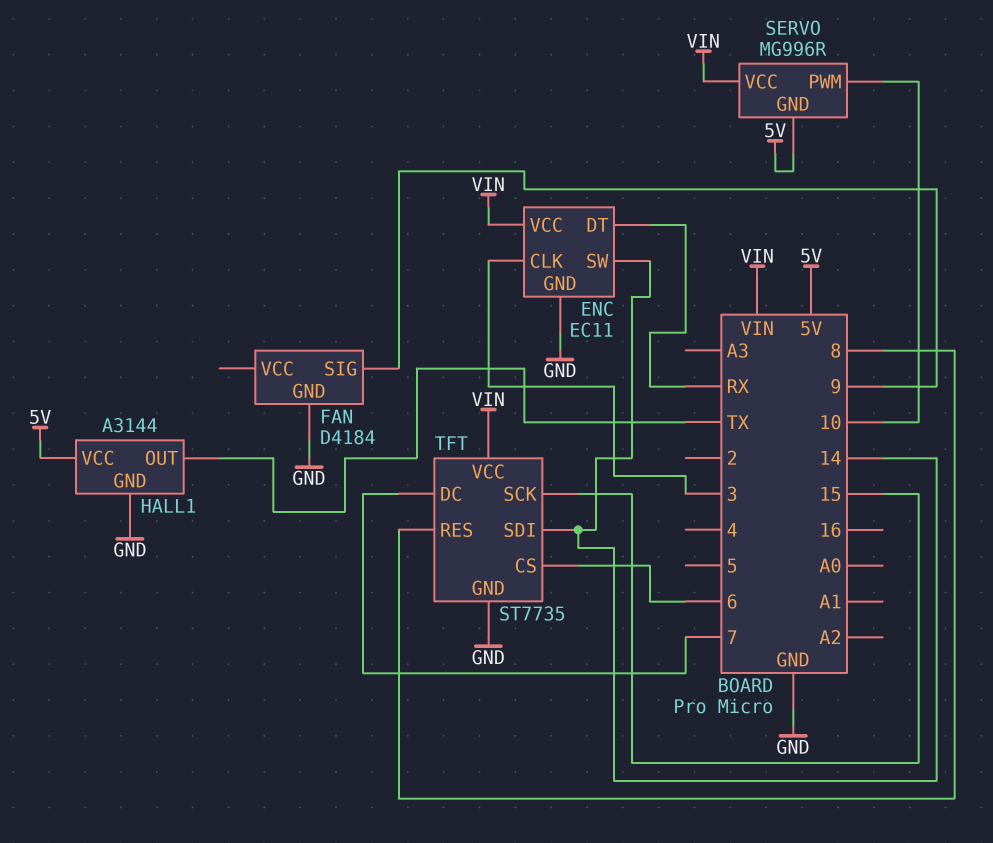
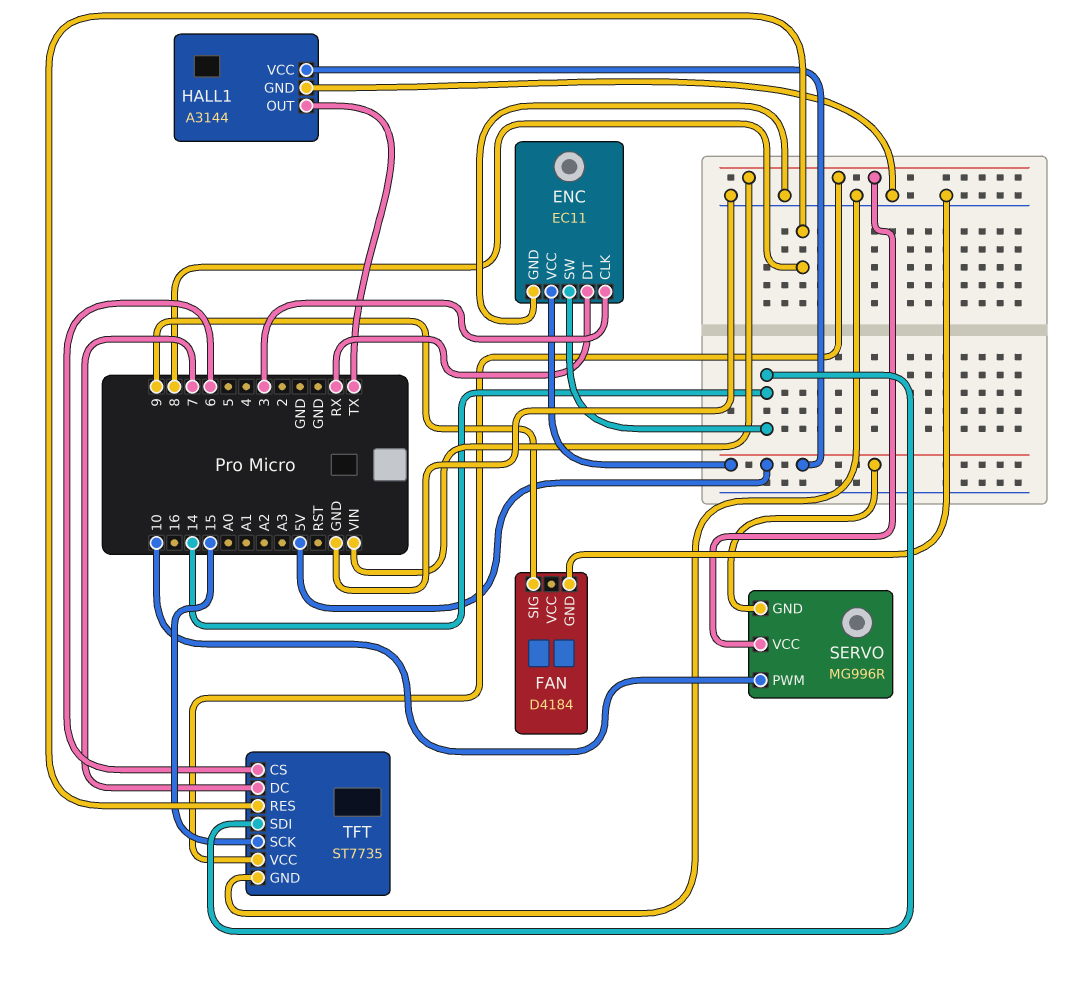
ENC pin VCC: VIN -> 5V

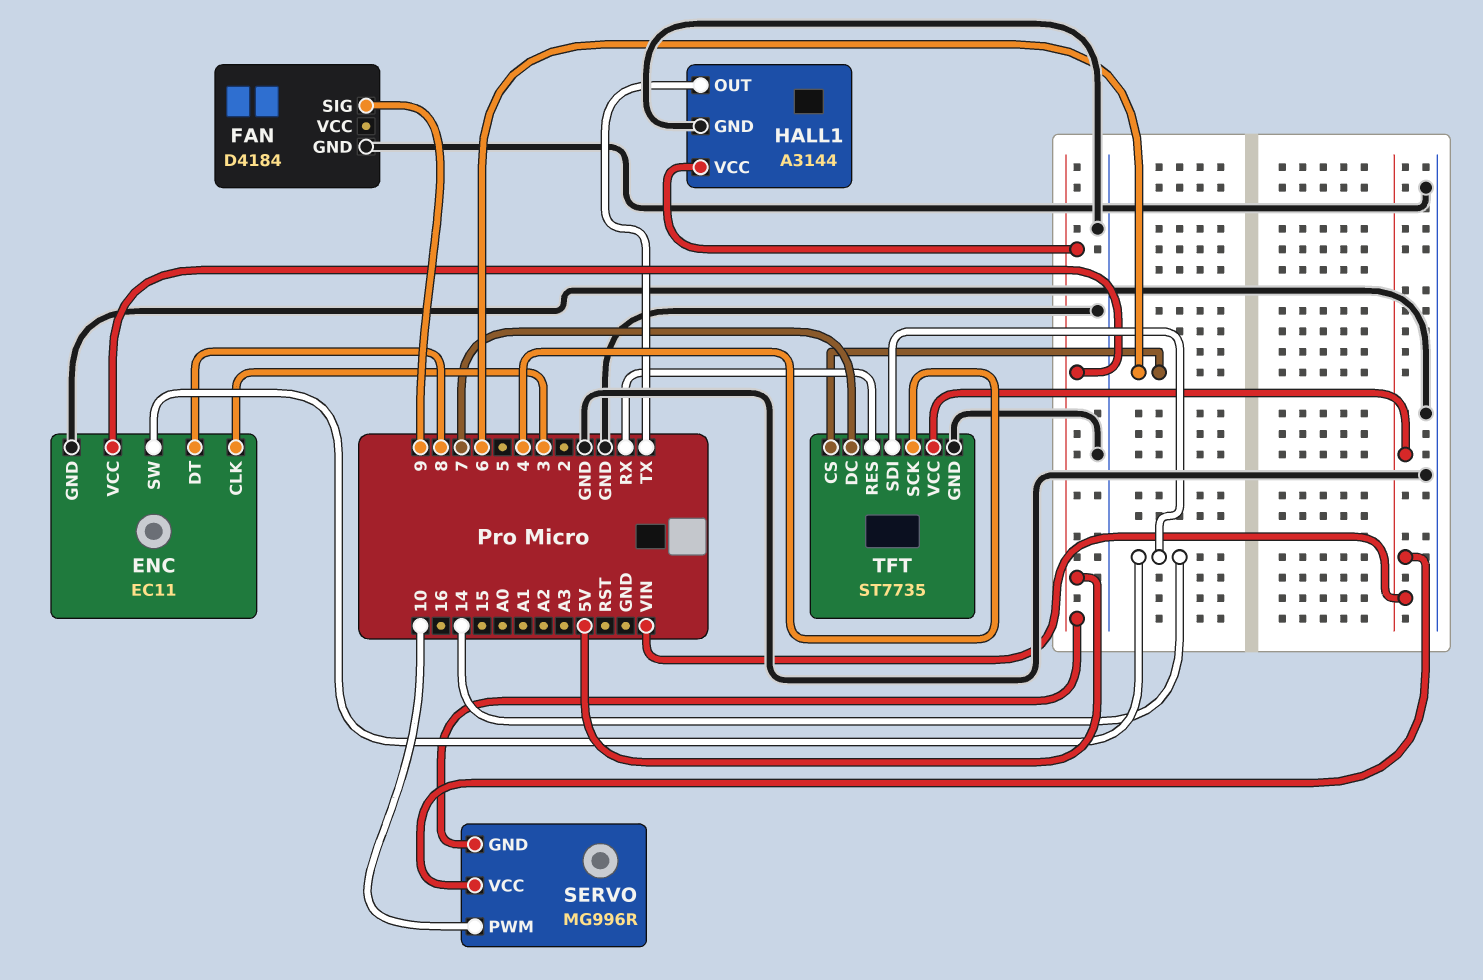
ENC pin DT: RX -> 8
TFT pin RES: 8 -> RX
TFT pin SCK: 15 -> 4

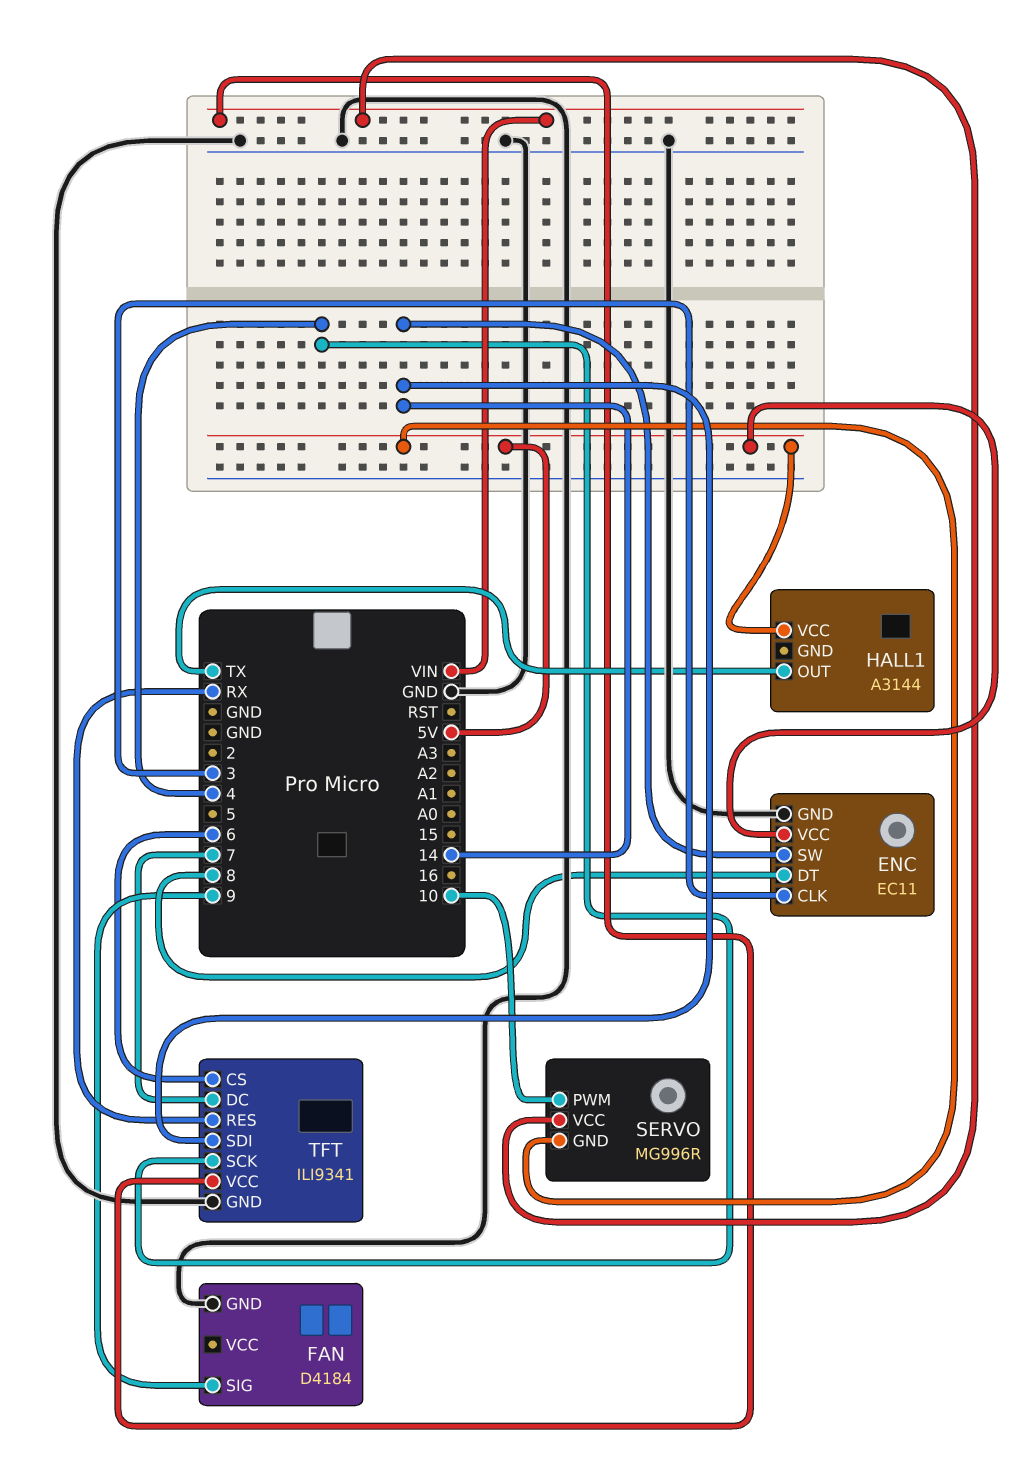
HALL1 pin GND: GND -> none
TFT: ST7735 -> ILI9341

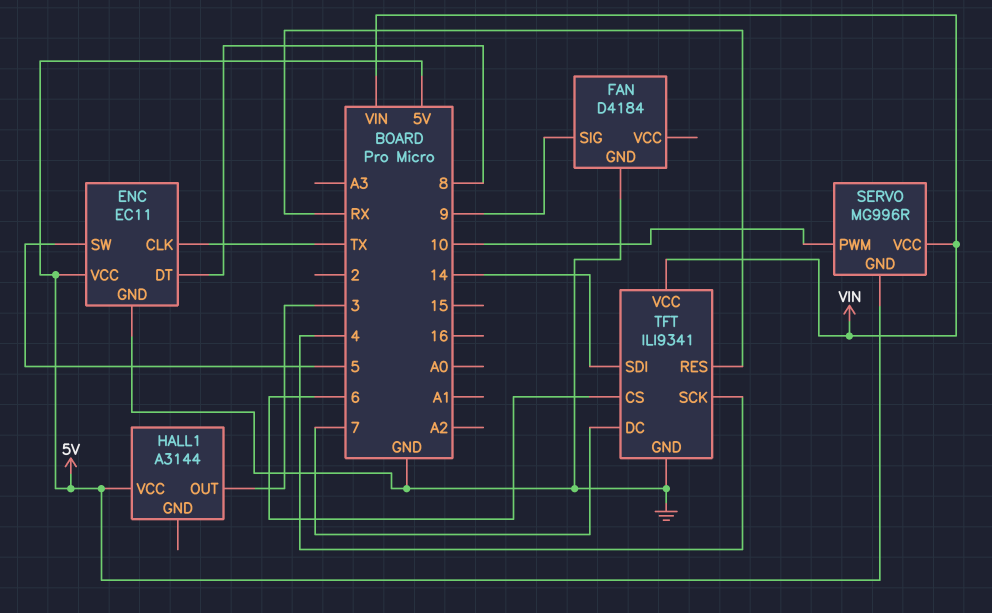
ENC pin CLK: 3 -> TX
ENC pin SW: 14 -> 5
HALL1 pin OUT: TX -> 3

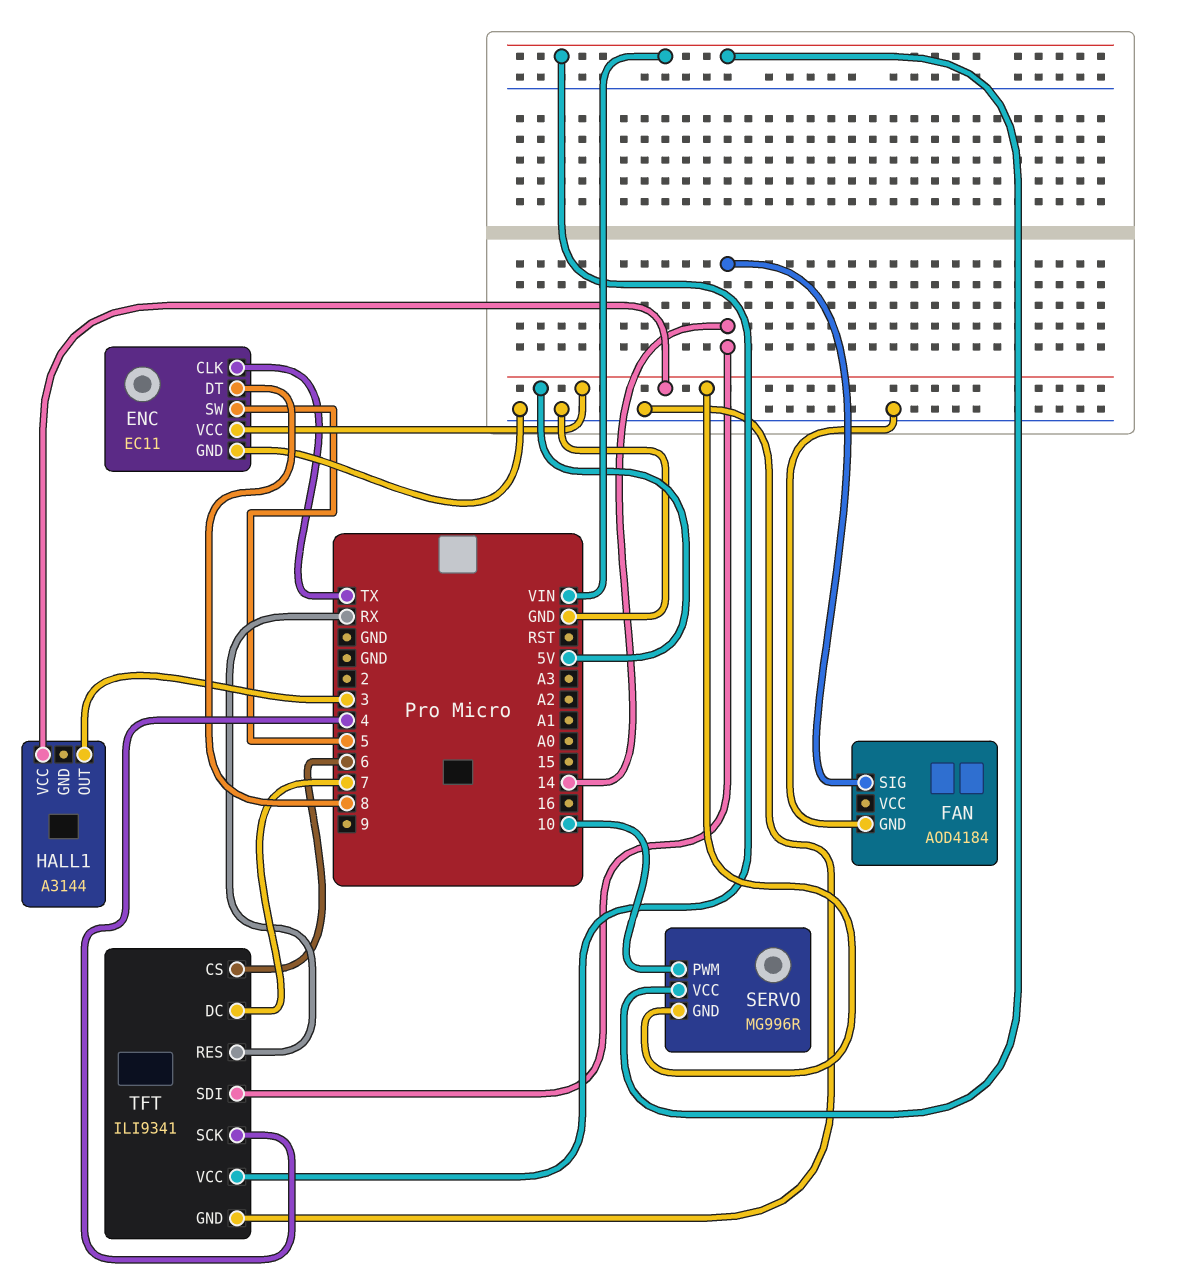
FAN: D4184 -> AOD4184
FAN pin SIG: 9 -> 14

